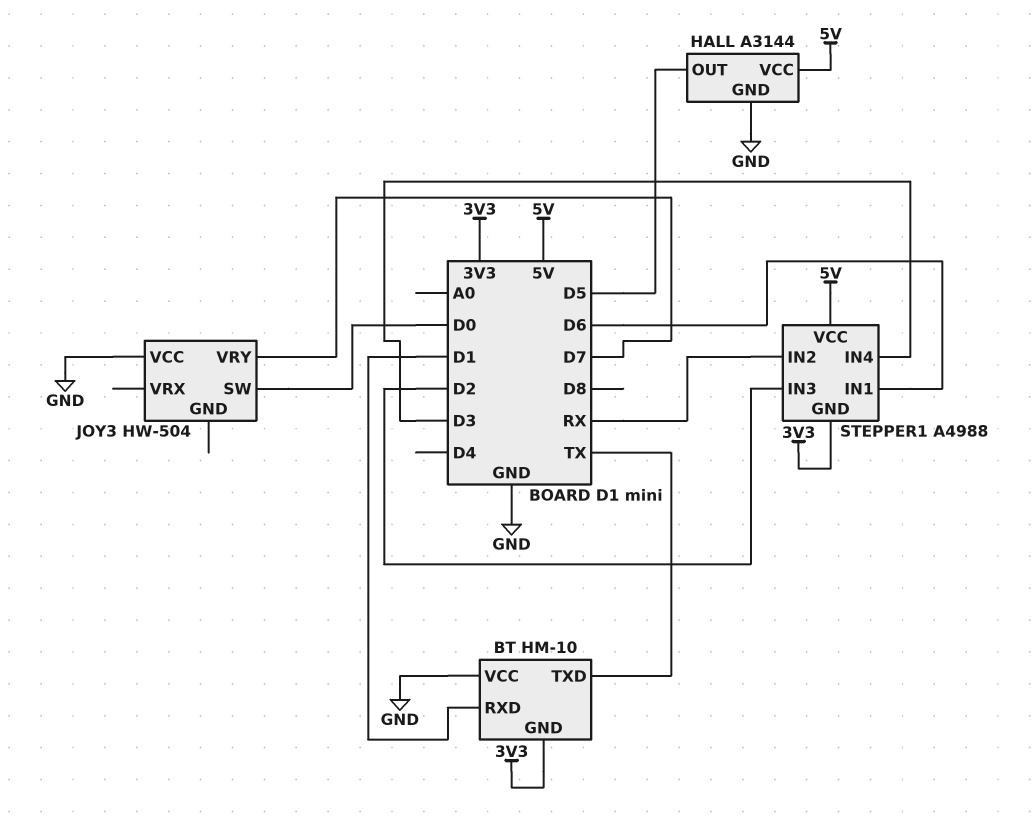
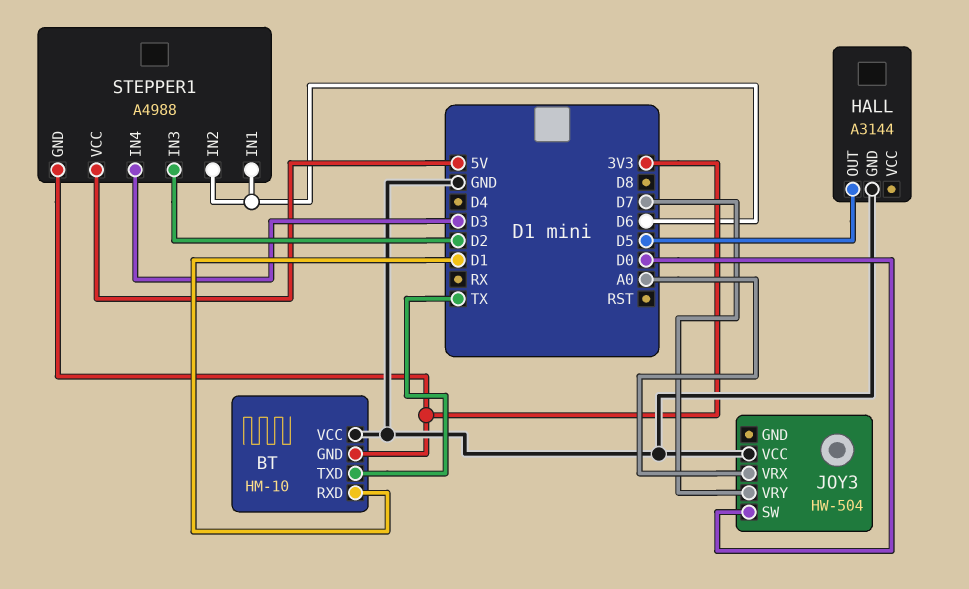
HALL pin VCC: 5V -> none
JOY3 pin VRX: none -> A0
STEPPER1 pin IN2: RX -> D6

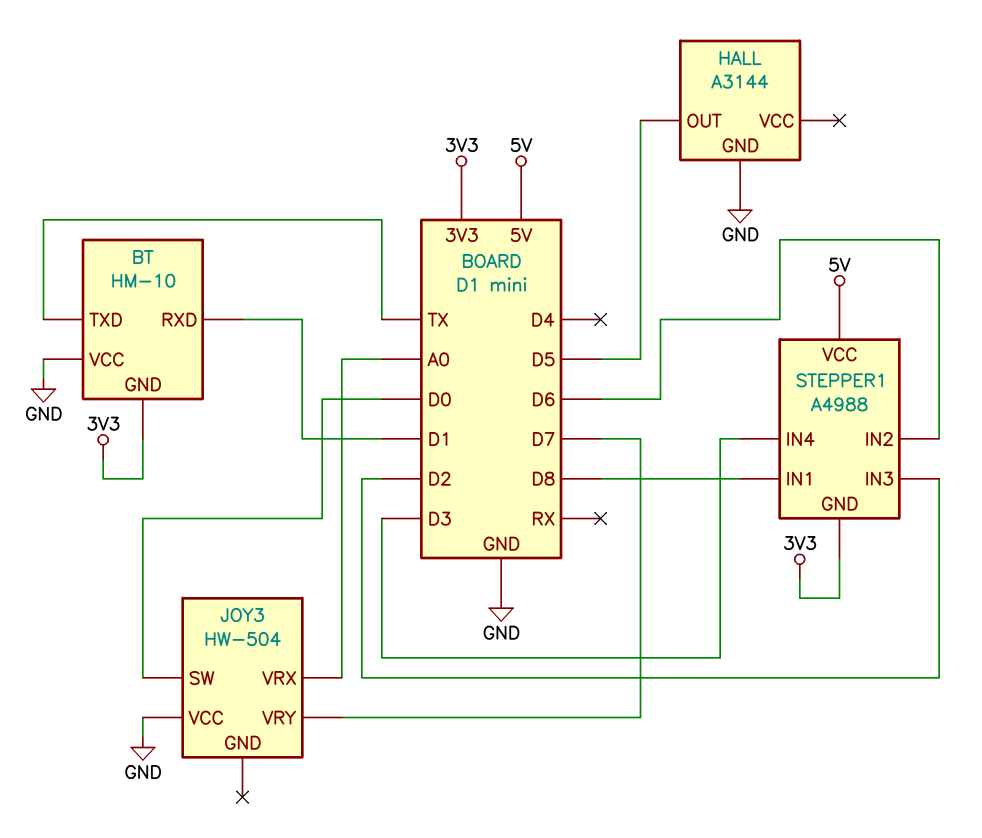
STEPPER1 pin IN1: D6 -> D8

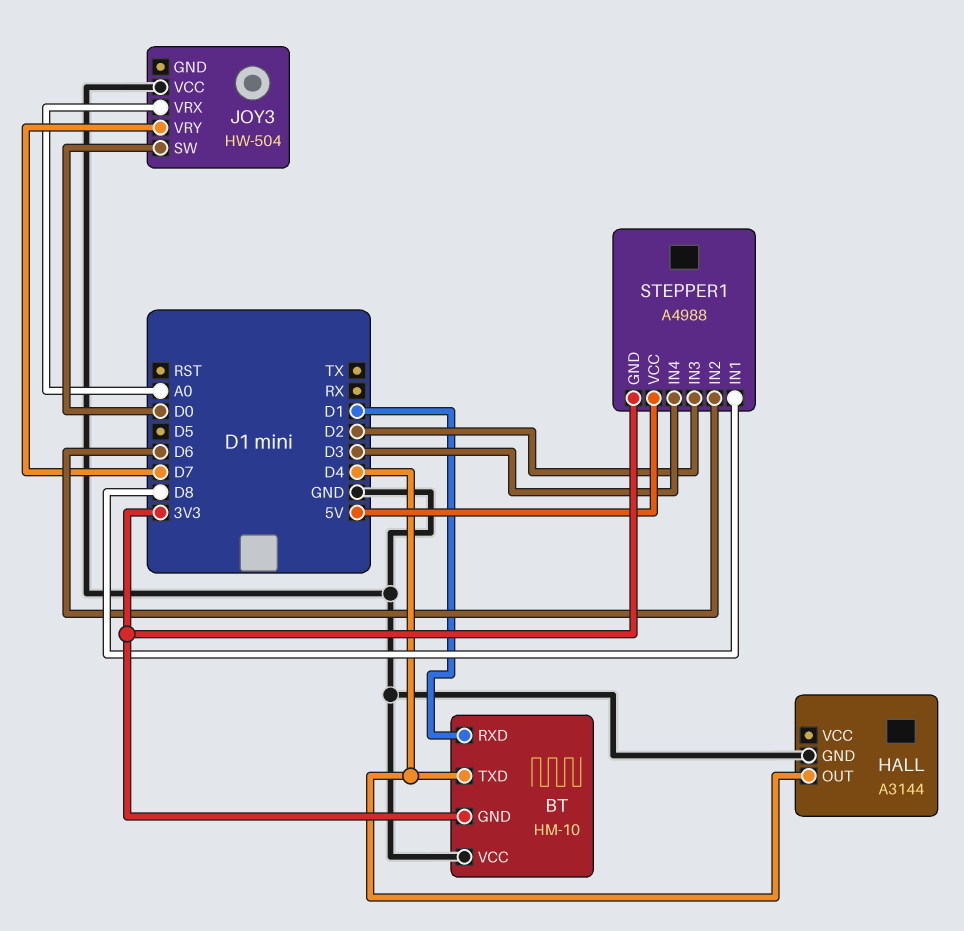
BT pin TXD: TX -> D4
HALL pin OUT: D5 -> D4

